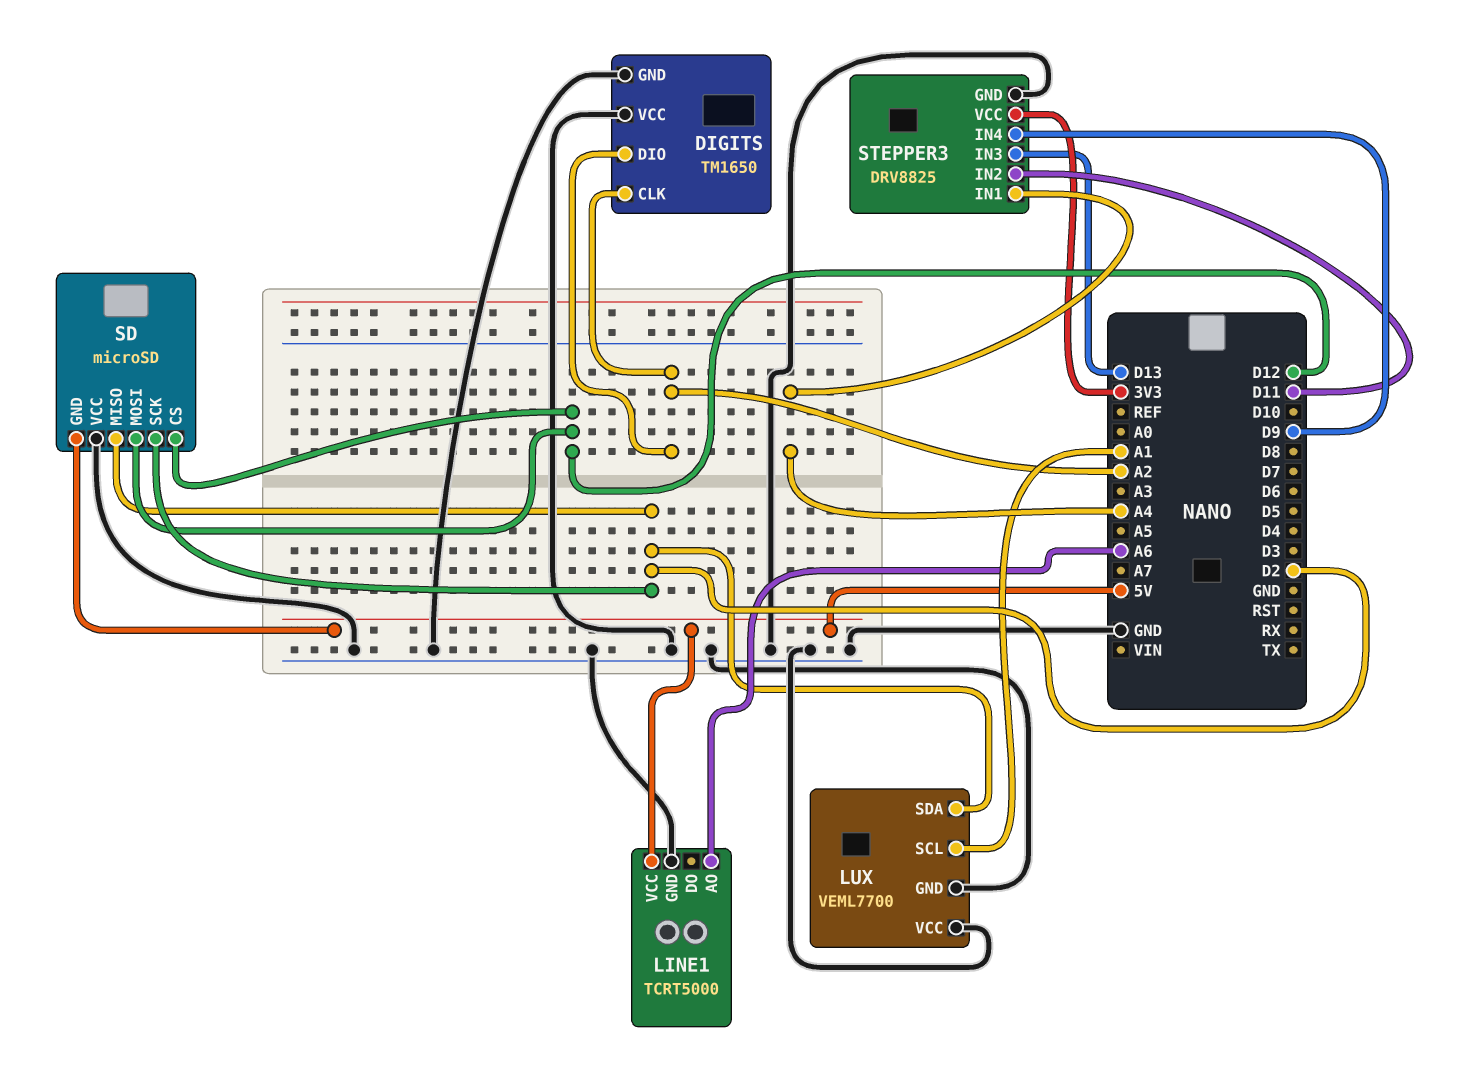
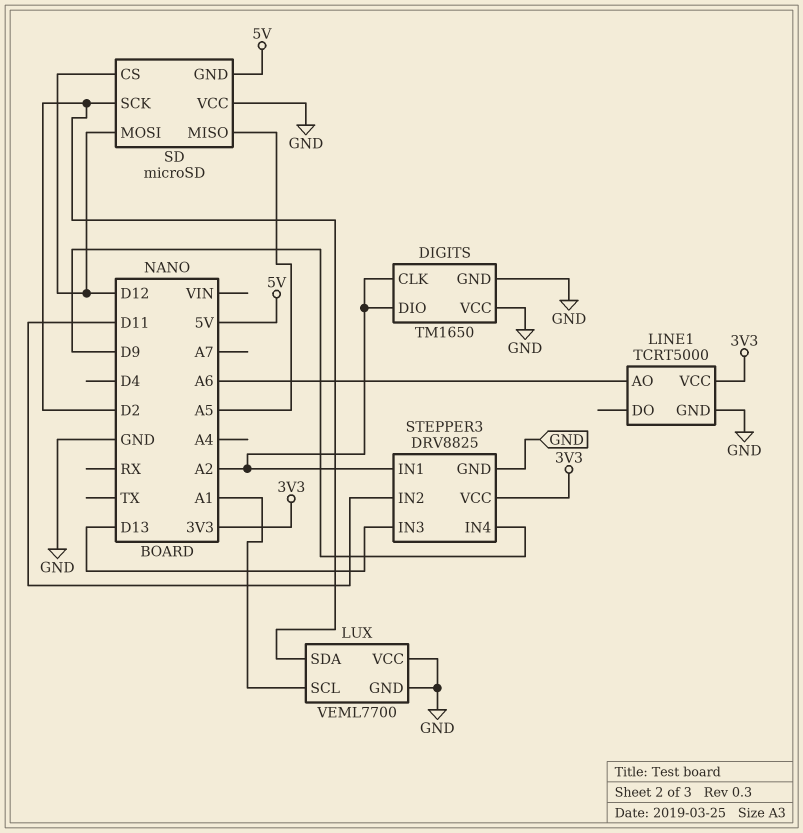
LINE1 pin VCC: 5V -> 3V3
SD pin MISO: D2 -> A5
STEPPER3 pin IN1: A4 -> A2

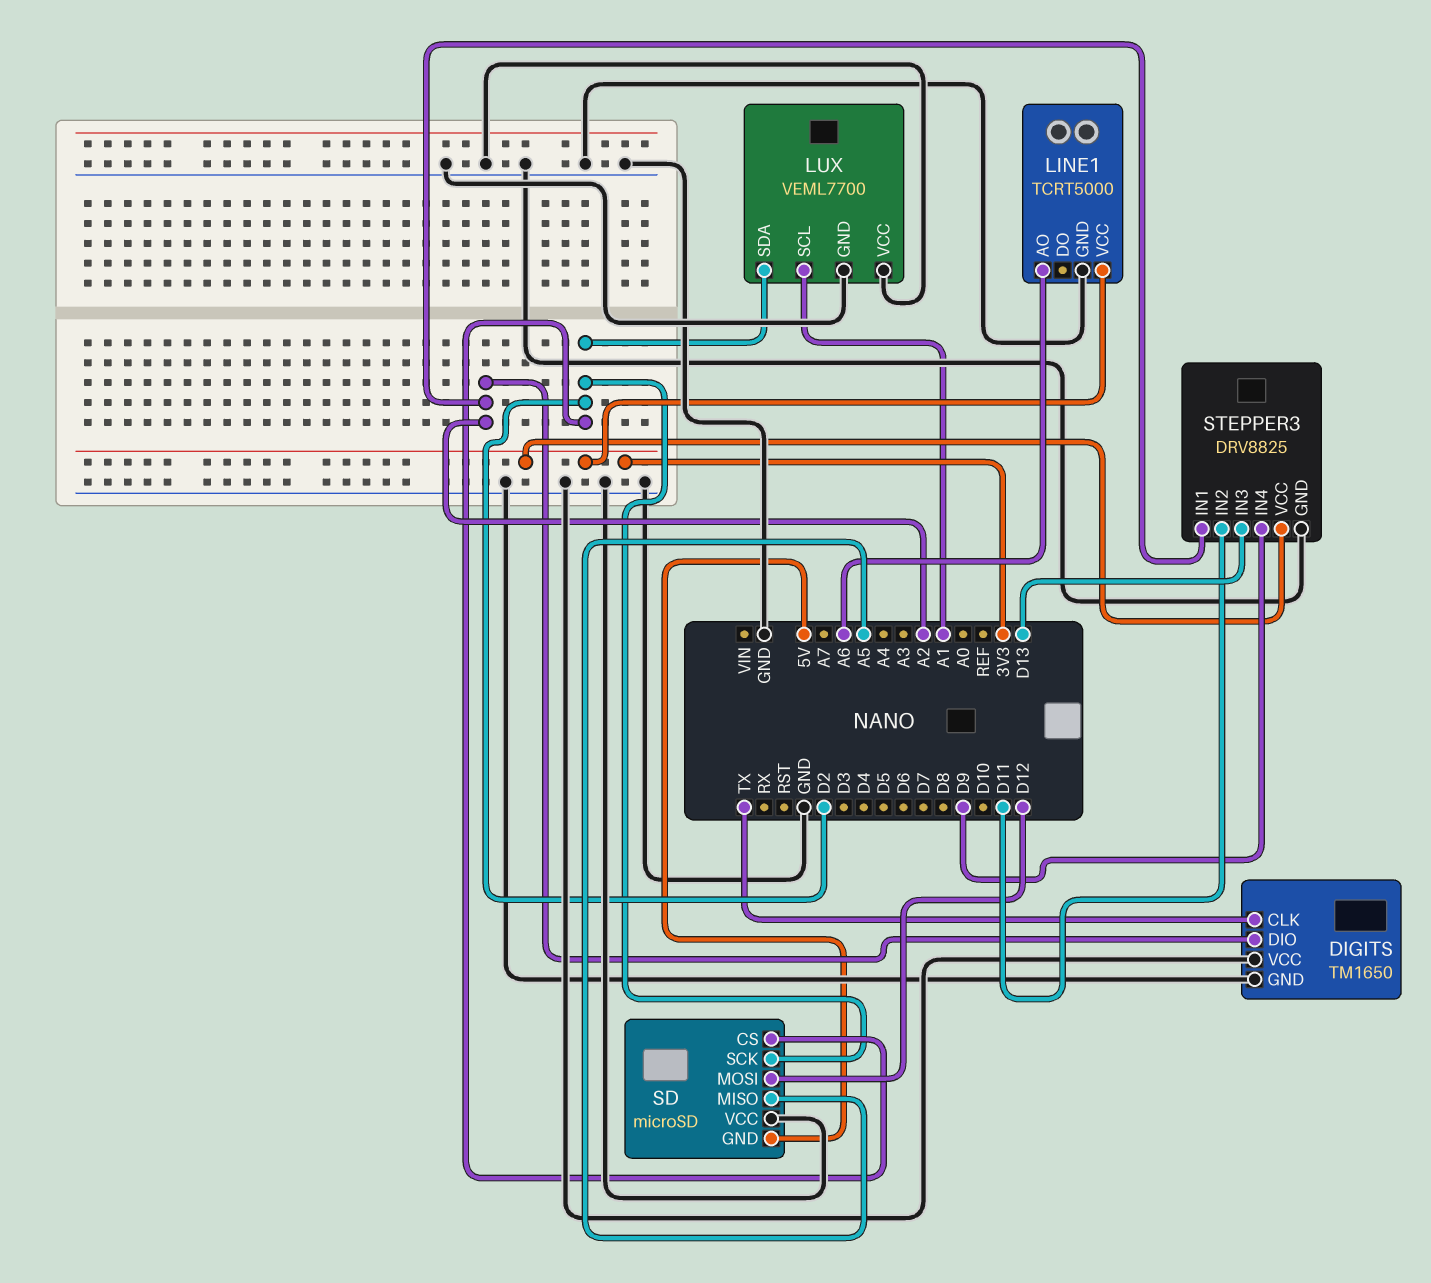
DIGITS pin CLK: A2 -> TX
SD pin CS: D12 -> D2

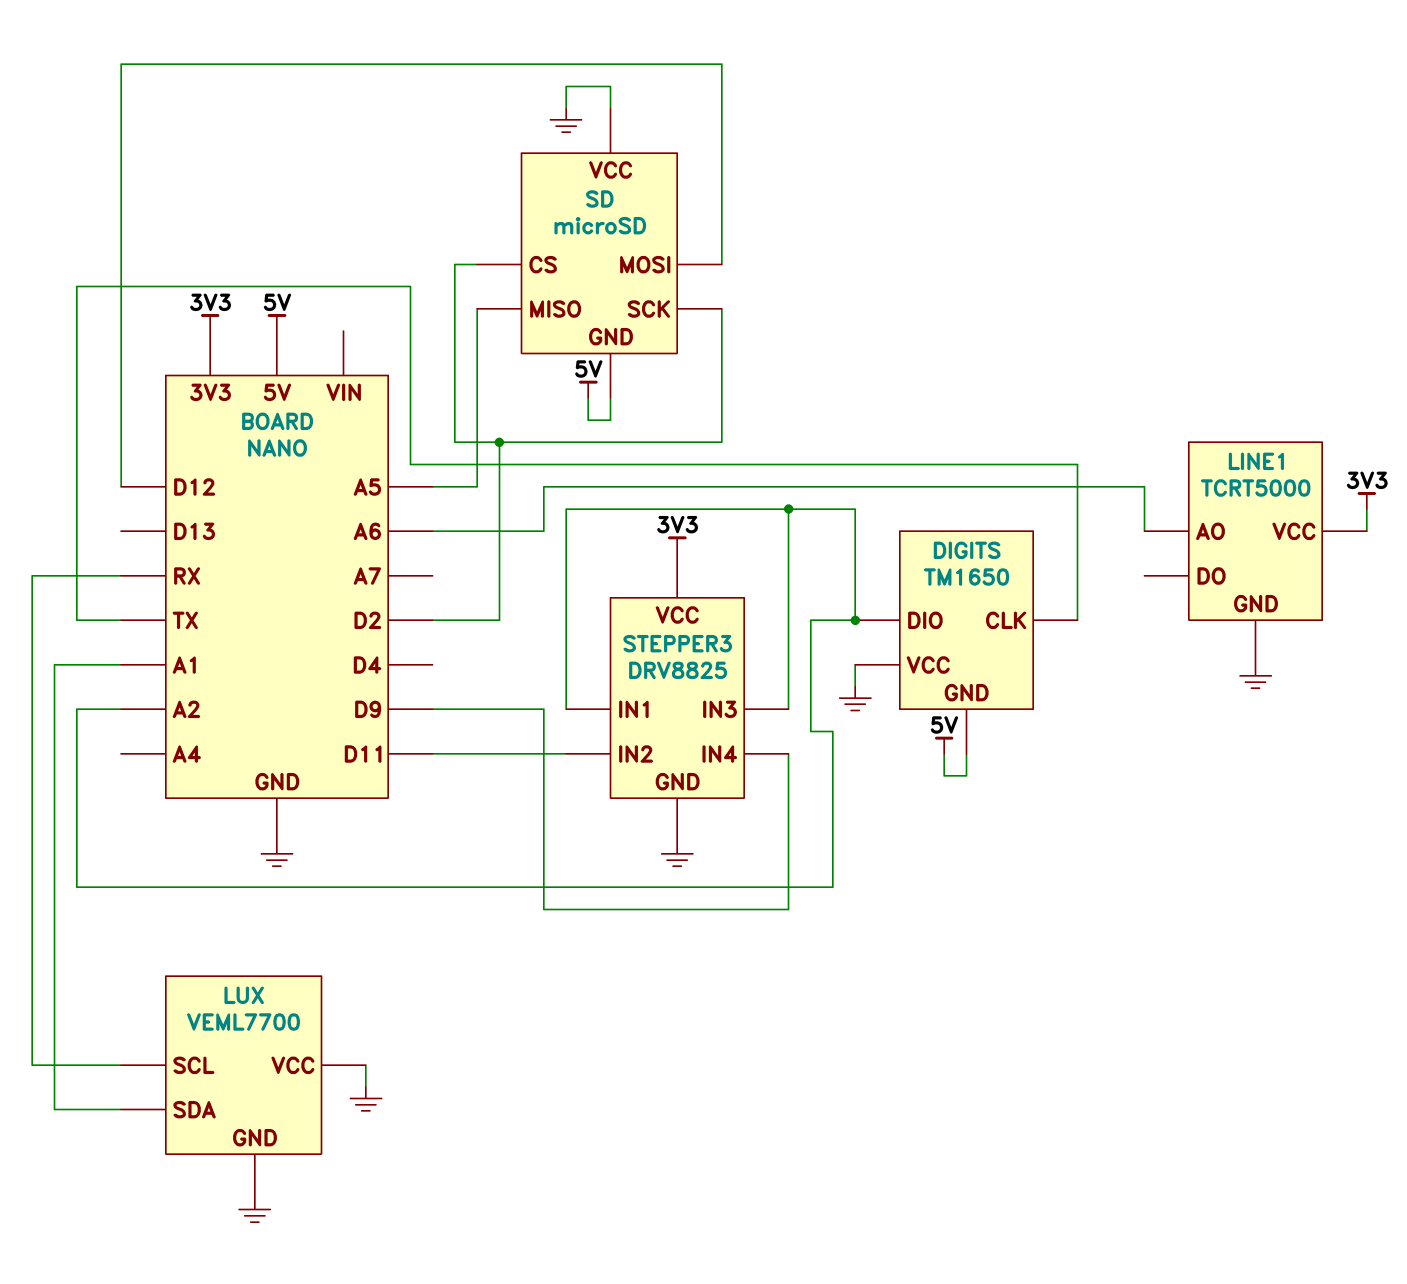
DIGITS pin GND: GND -> 5V
LUX pin SCL: A1 -> RX
LUX pin SDA: D2 -> A1
STEPPER3 pin IN3: D13 -> A2

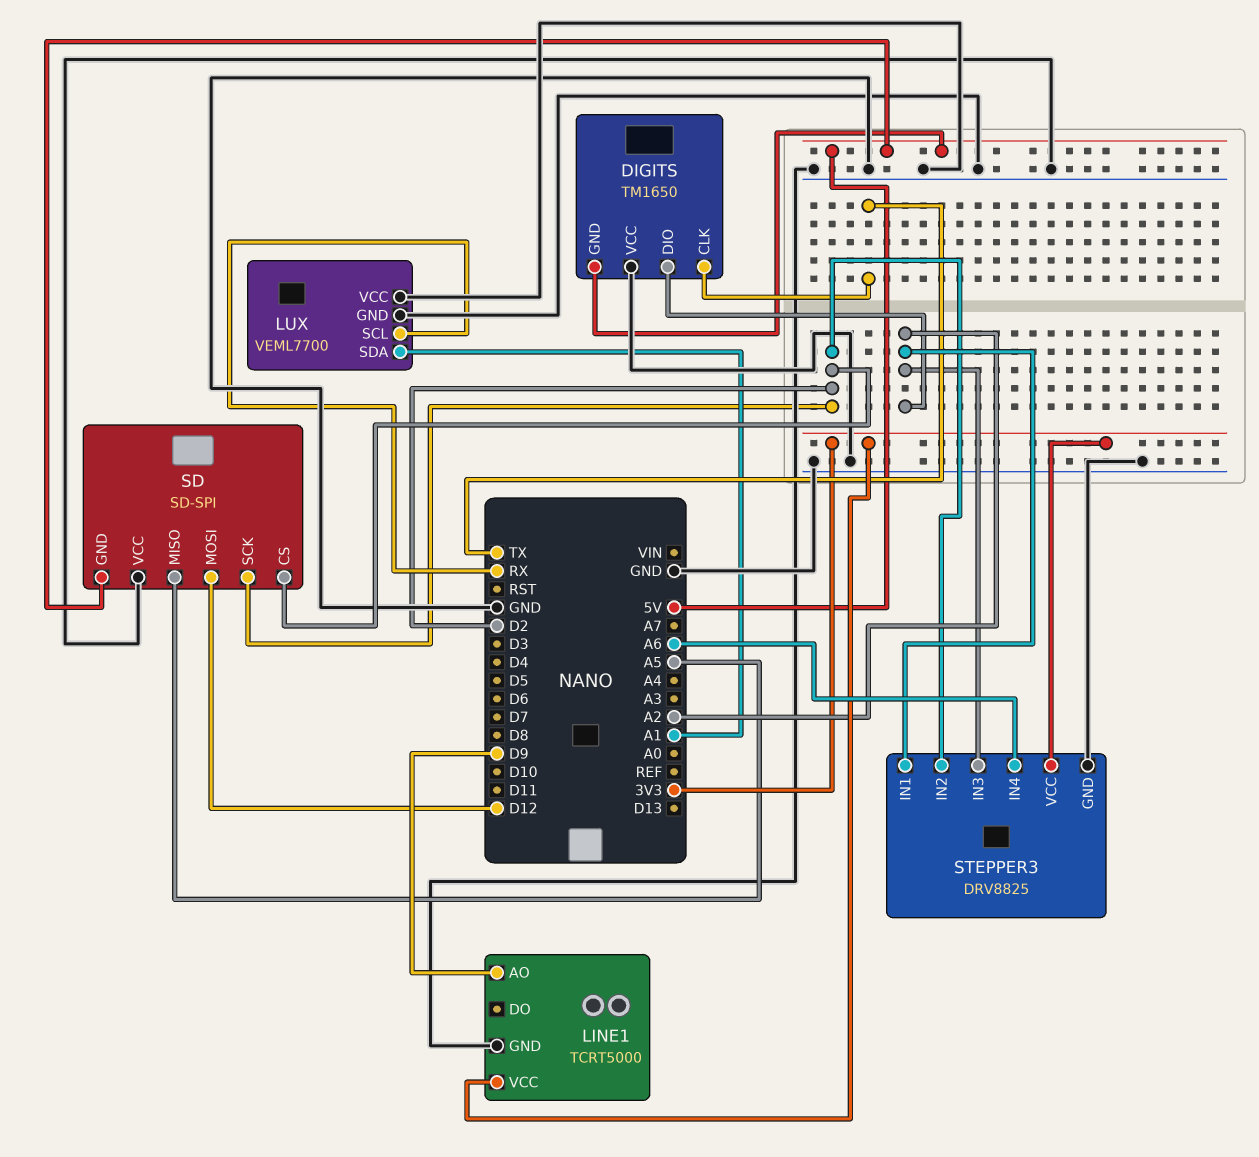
LINE1 pin AO: A6 -> D9
SD: microSD -> SD-SPI
STEPPER3 pin IN2: D11 -> D2
STEPPER3 pin IN4: D9 -> A6

